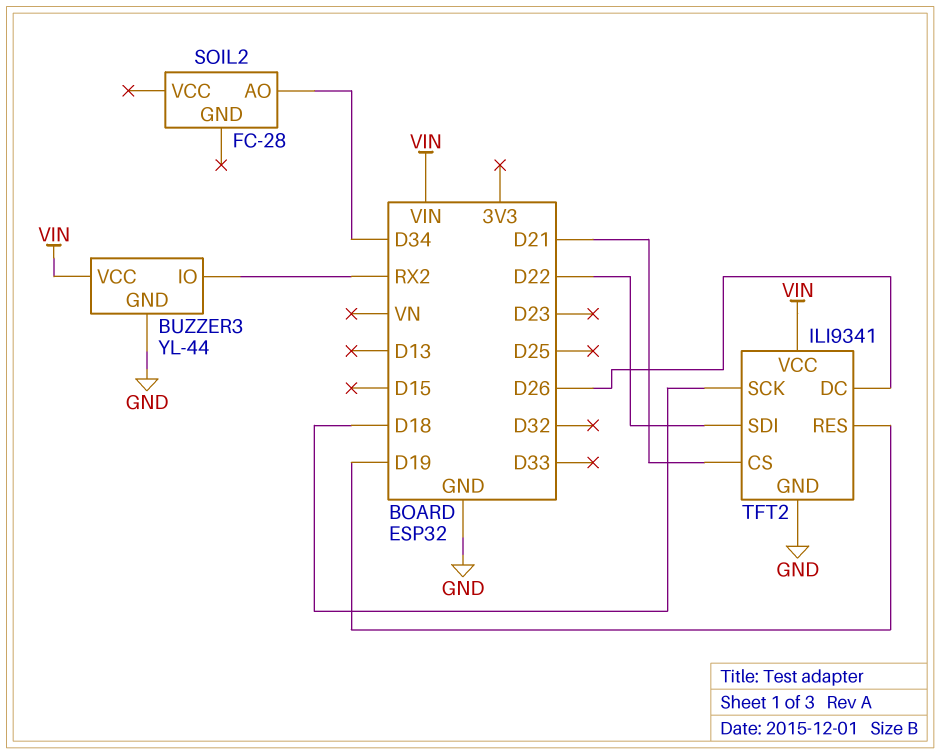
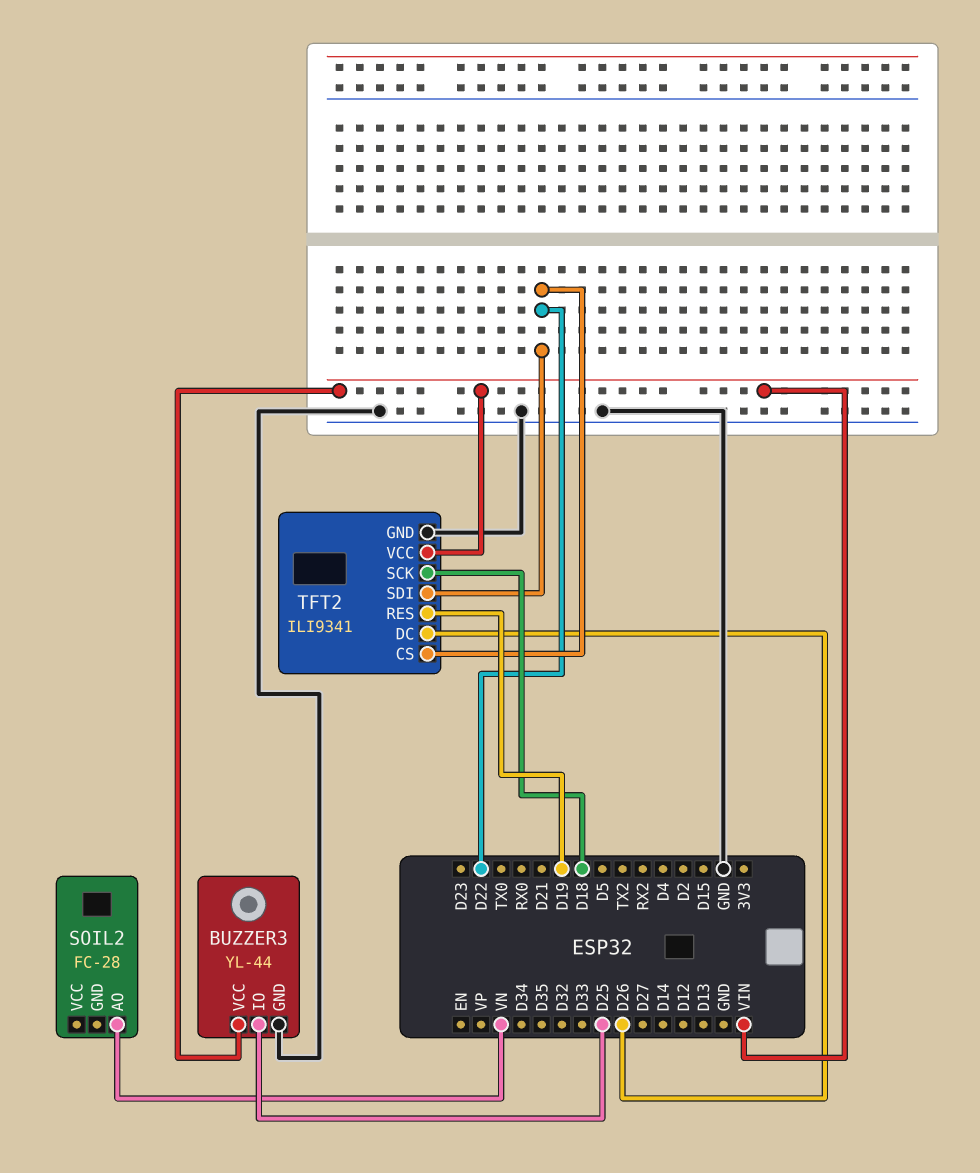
BUZZER3 pin IO: RX2 -> D25
SOIL2 pin AO: D34 -> VN
TFT2 pin CS: D21 -> D22

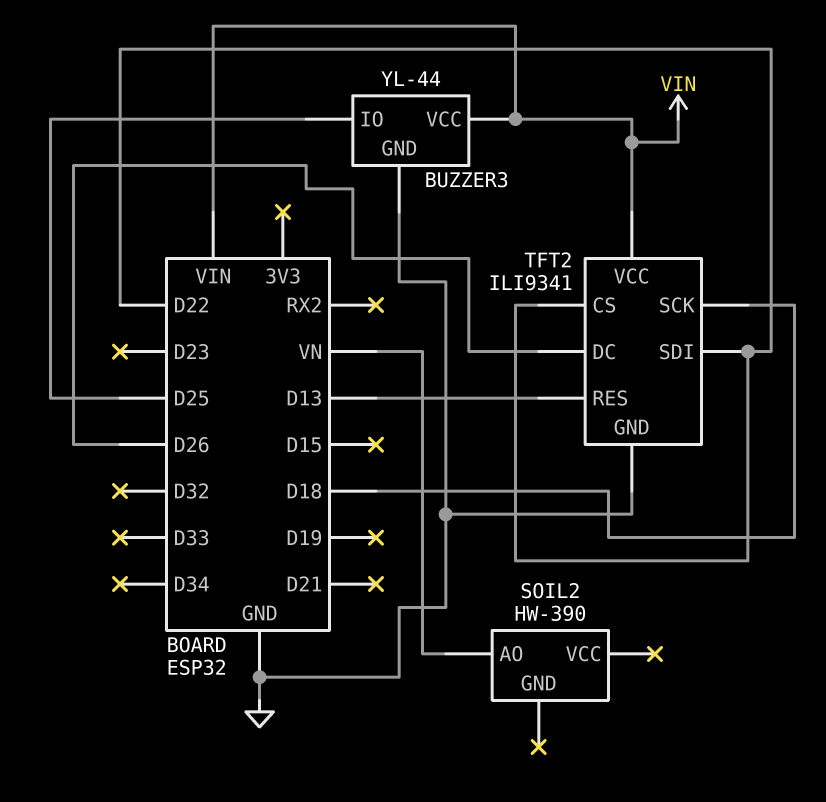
SOIL2: FC-28 -> HW-390
TFT2 pin RES: D19 -> D13

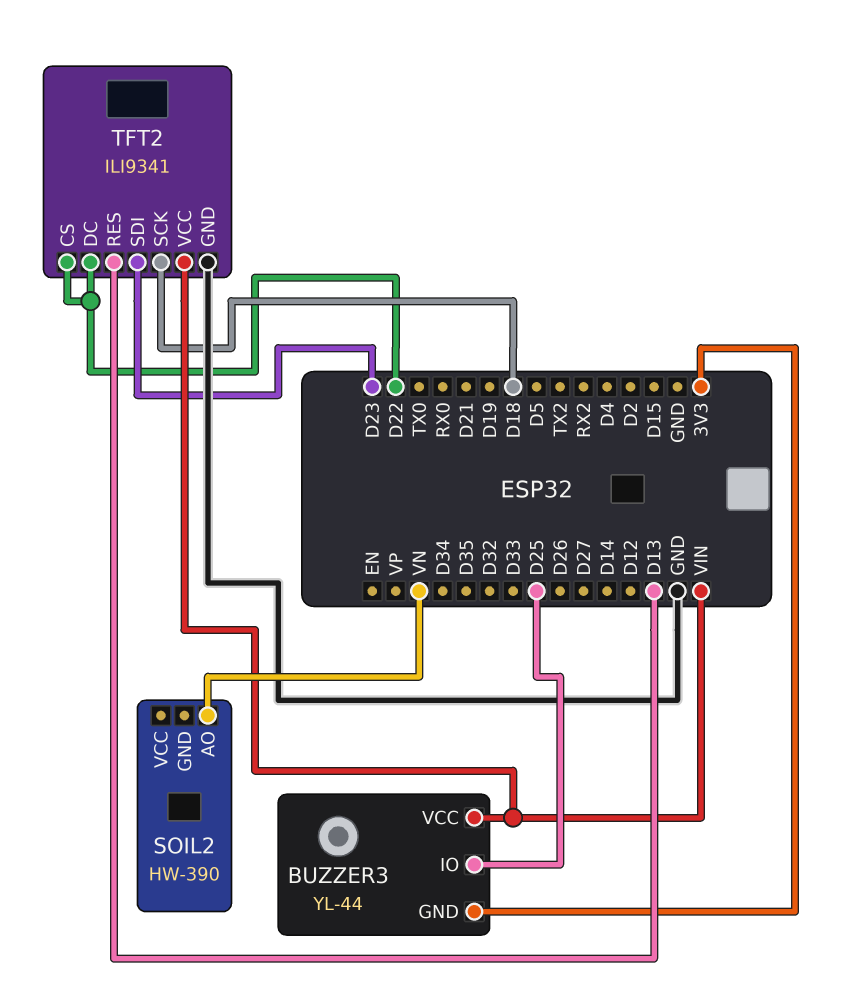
BUZZER3 pin GND: GND -> 3V3
TFT2 pin DC: D26 -> D22
TFT2 pin SDI: D22 -> D23

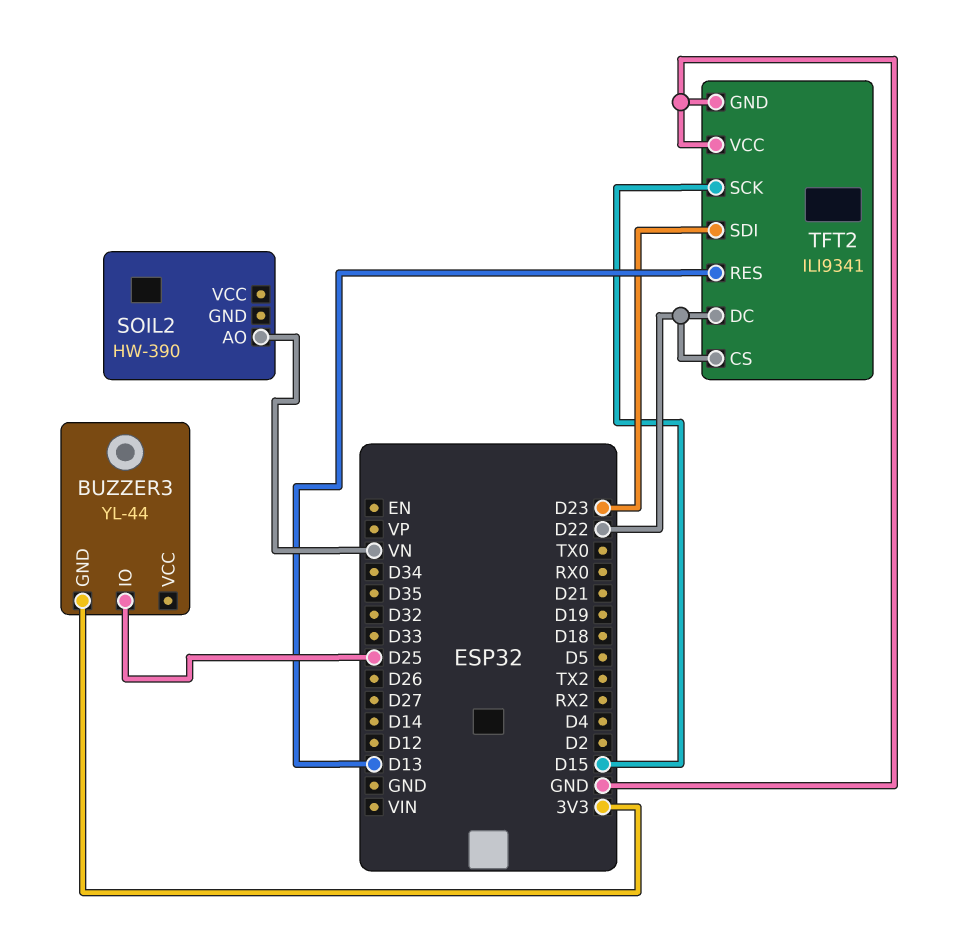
BUZZER3 pin VCC: VIN -> none
TFT2 pin SCK: D18 -> D15
TFT2 pin VCC: VIN -> GND

